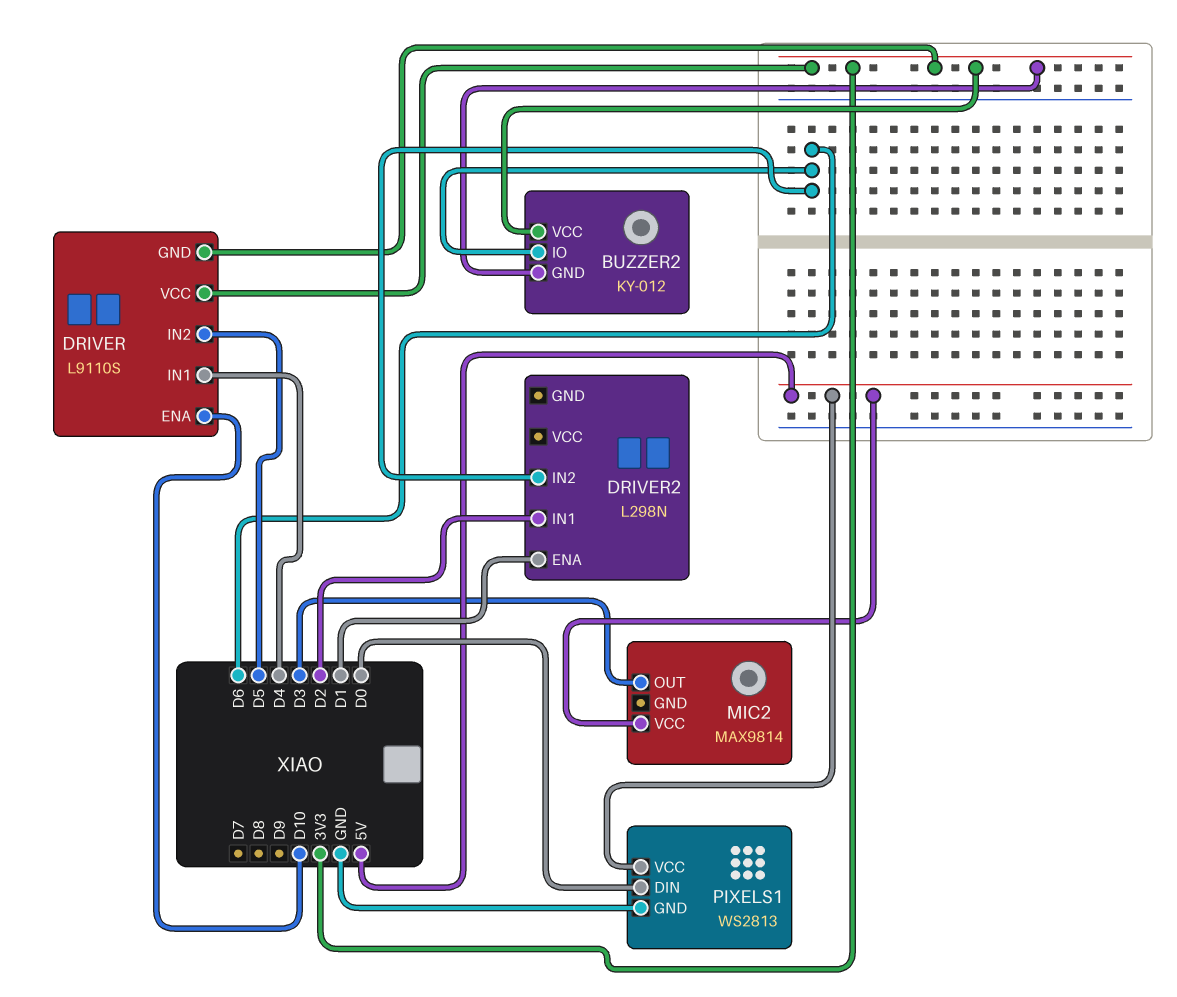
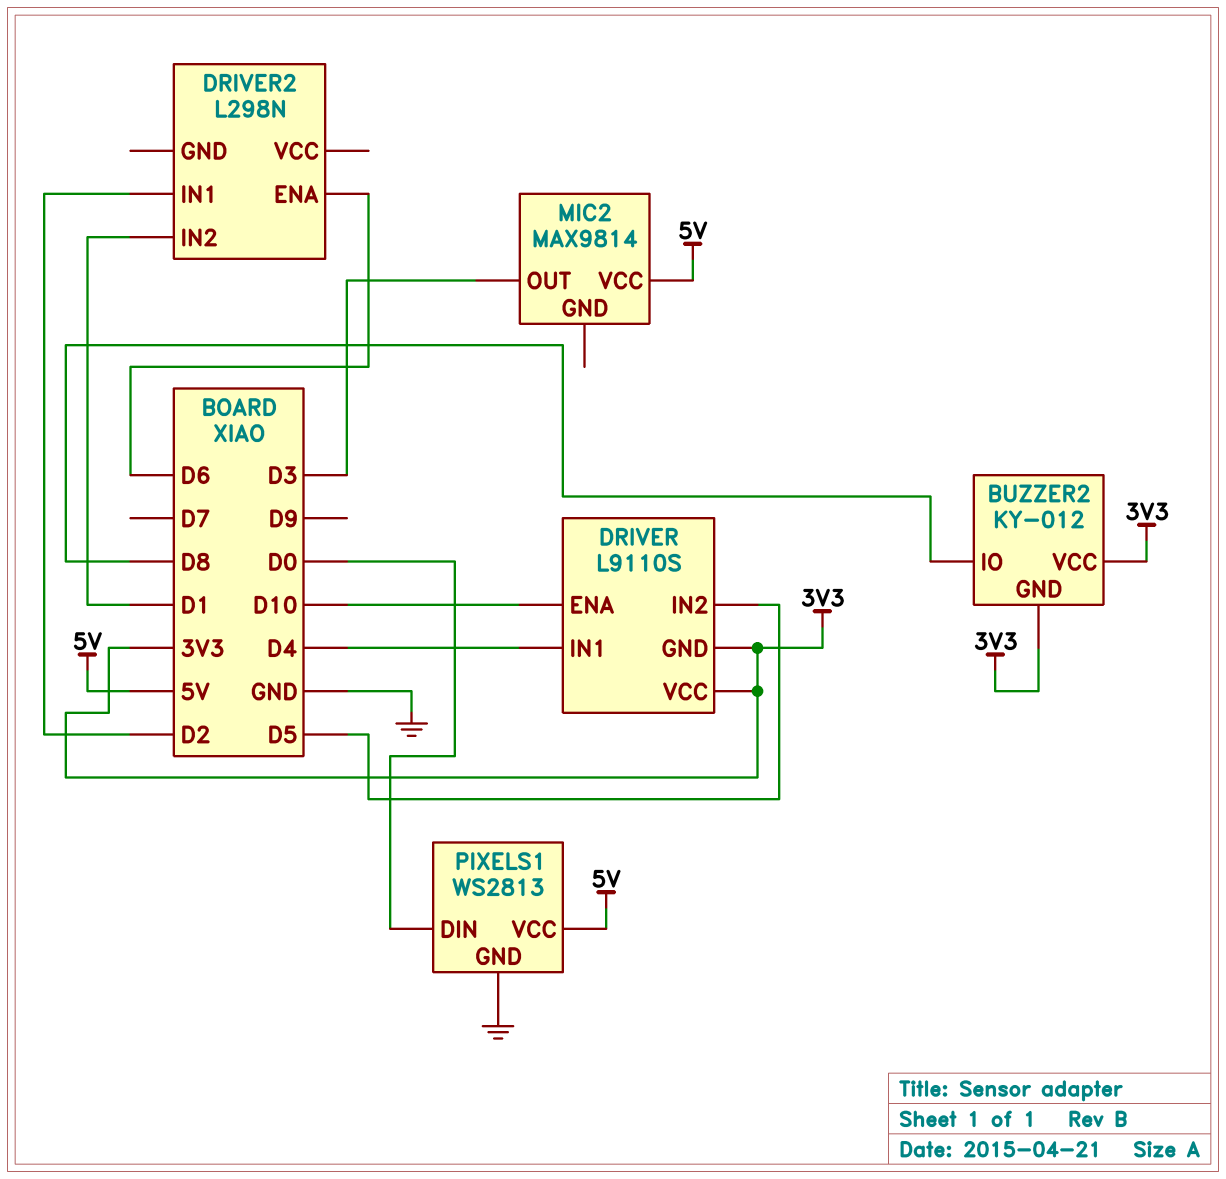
BUZZER2 pin IO: D6 -> D8
DRIVER2 pin ENA: D1 -> D6
DRIVER2 pin IN2: D6 -> D1

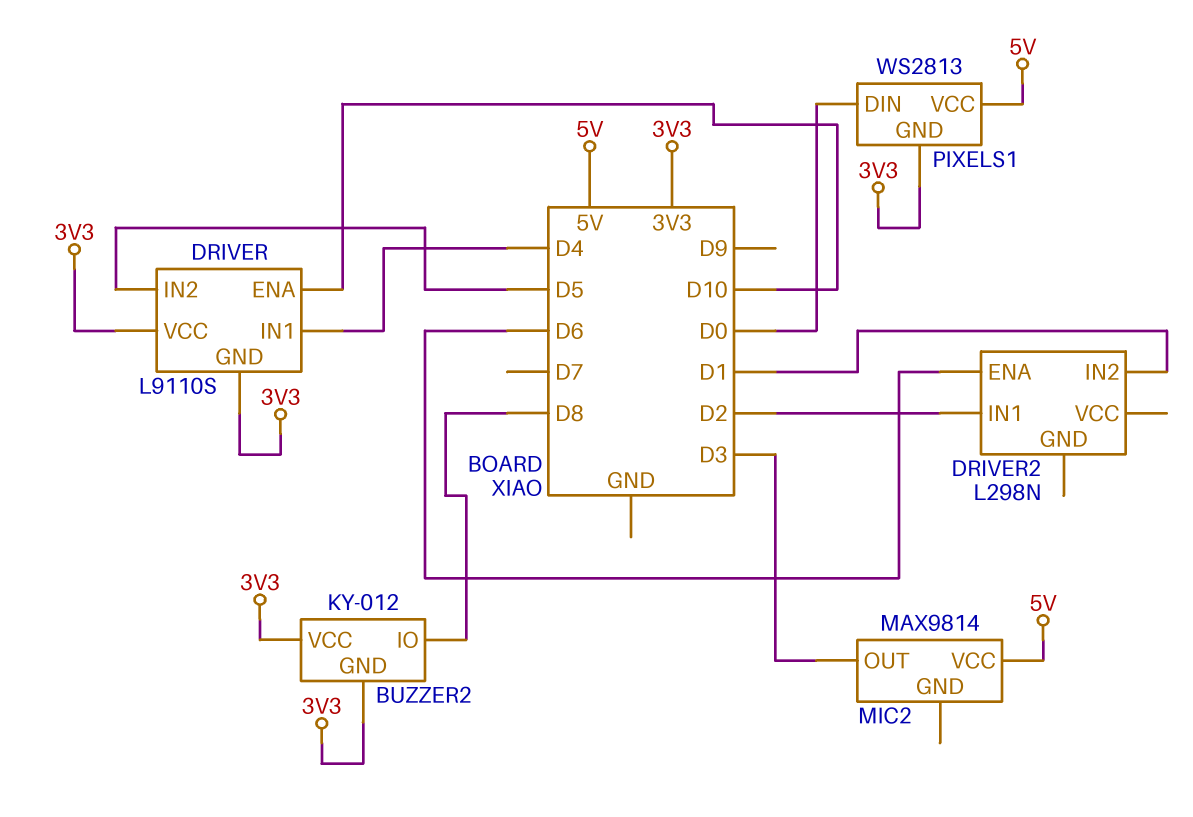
PIXELS1 pin GND: GND -> 3V3

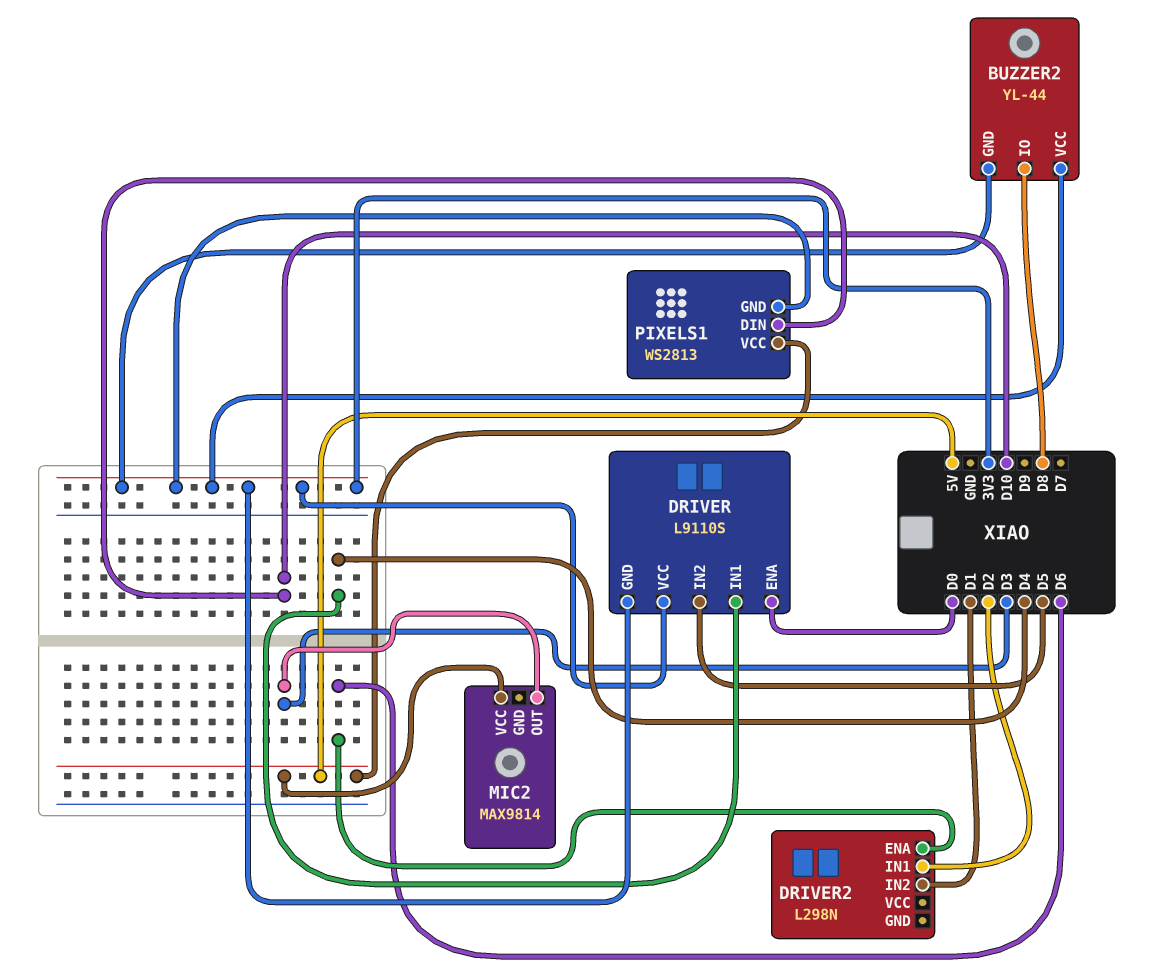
BUZZER2: KY-012 -> YL-44
DRIVER pin ENA: D10 -> D0
PIXELS1 pin DIN: D0 -> D10

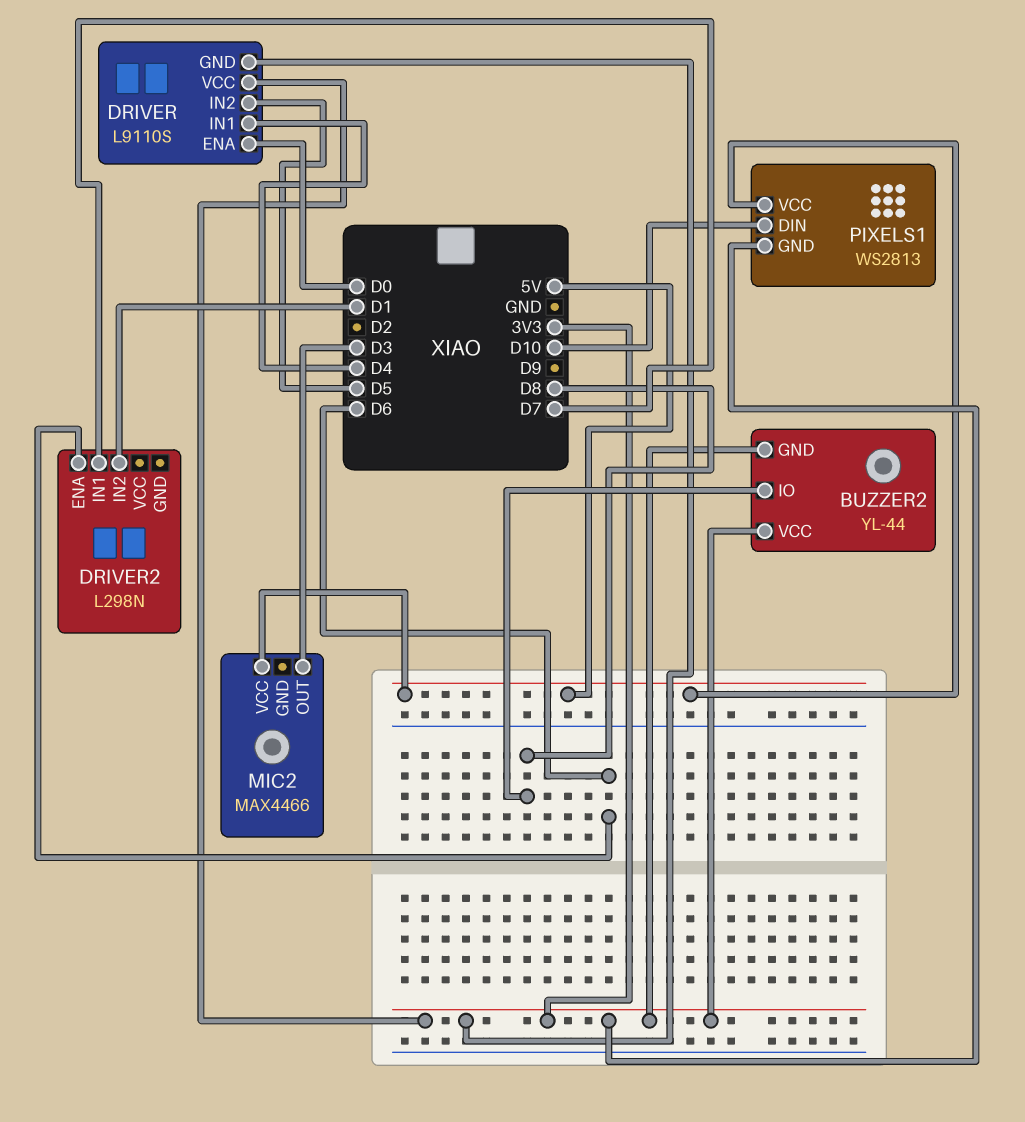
DRIVER2 pin IN1: D2 -> D7
MIC2: MAX9814 -> MAX4466

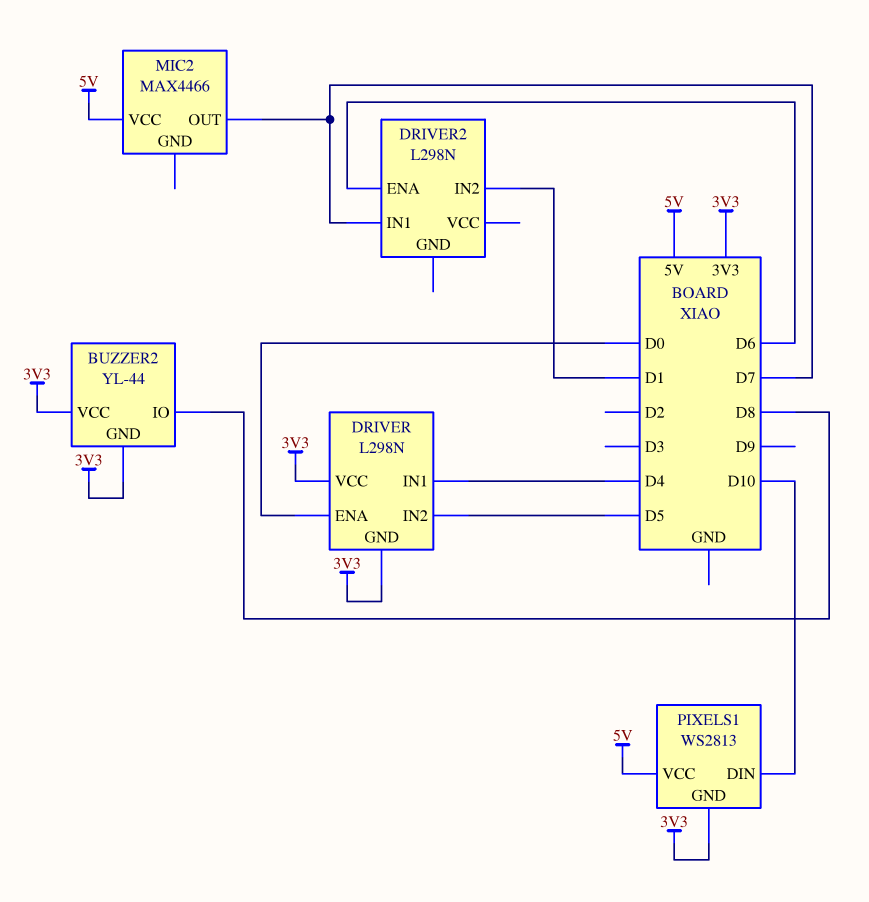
DRIVER: L9110S -> L298N
MIC2 pin OUT: D3 -> D7

